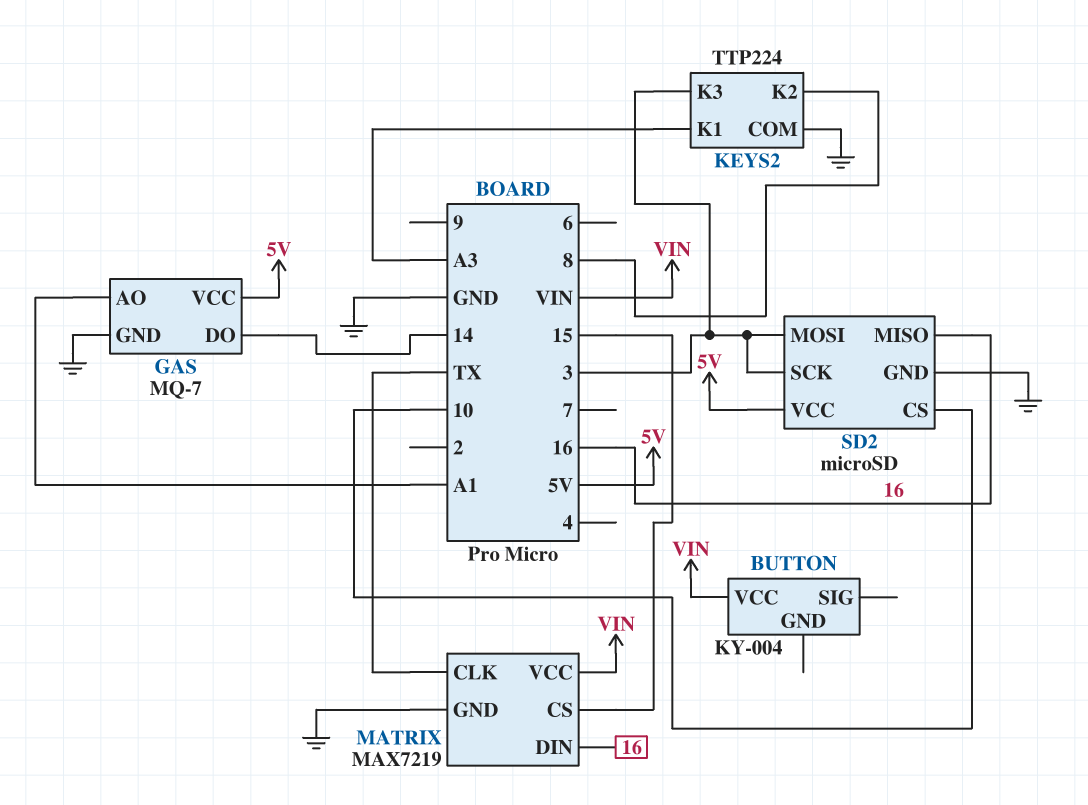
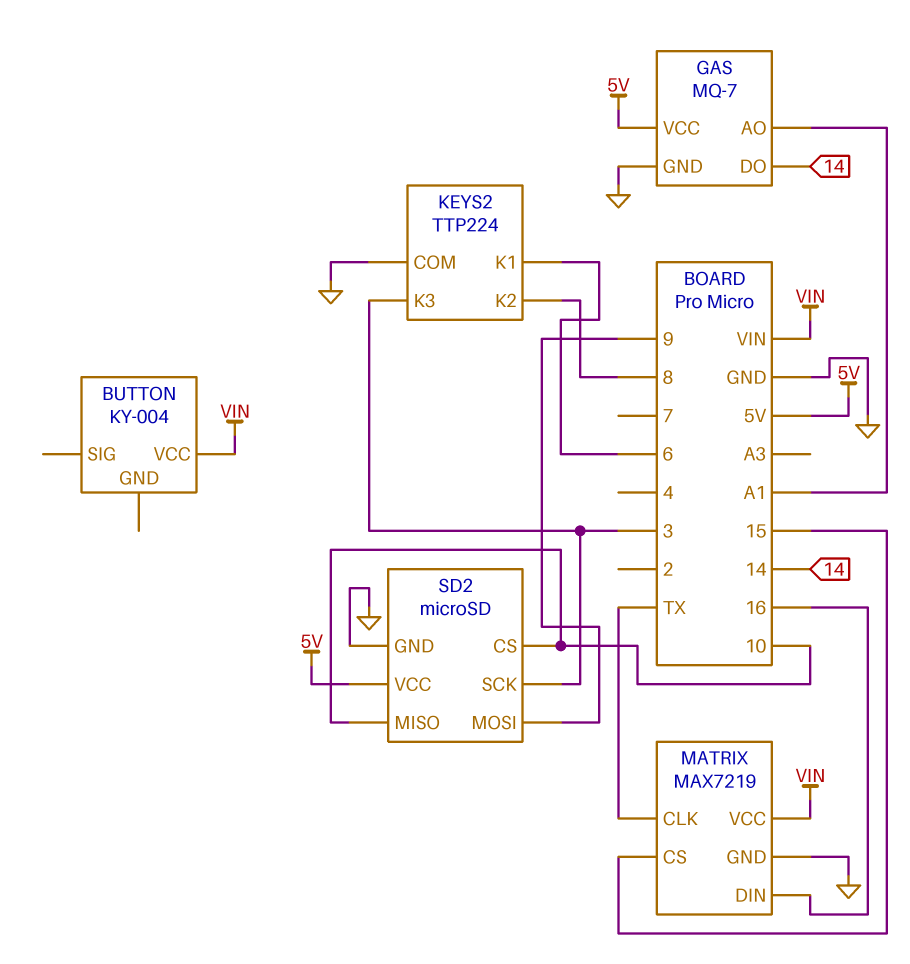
KEYS2 pin K1: A3 -> 6
SD2 pin MISO: 16 -> 10
SD2 pin MOSI: 3 -> 9

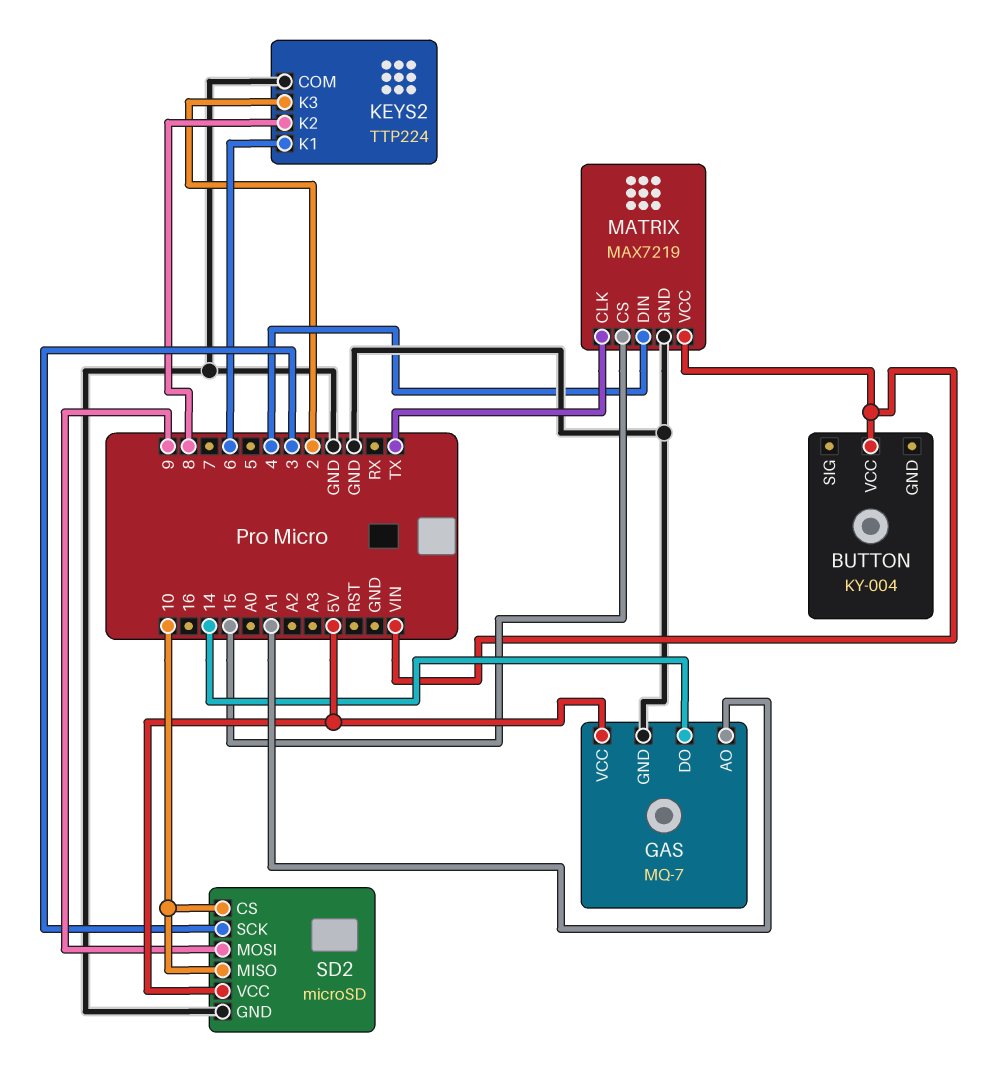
KEYS2 pin K3: 3 -> 2
MATRIX pin DIN: 16 -> 4

